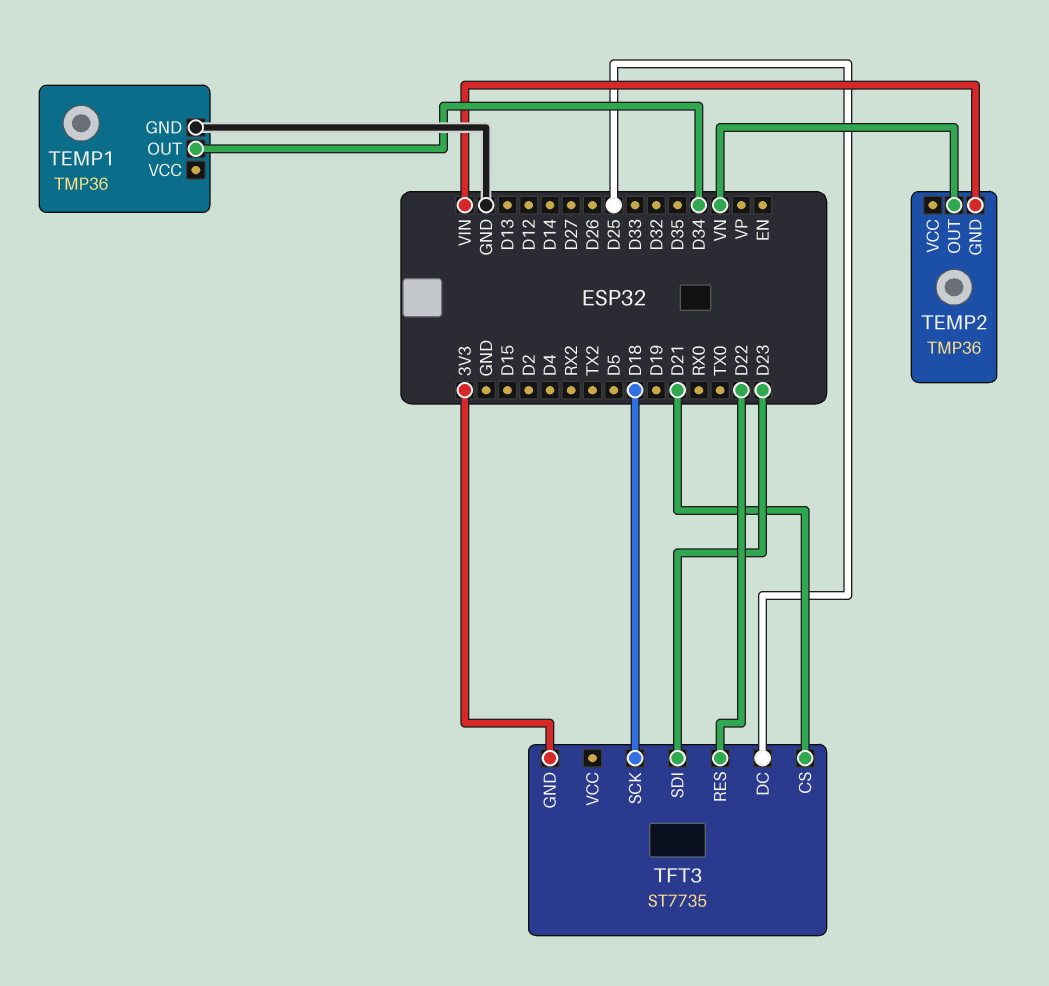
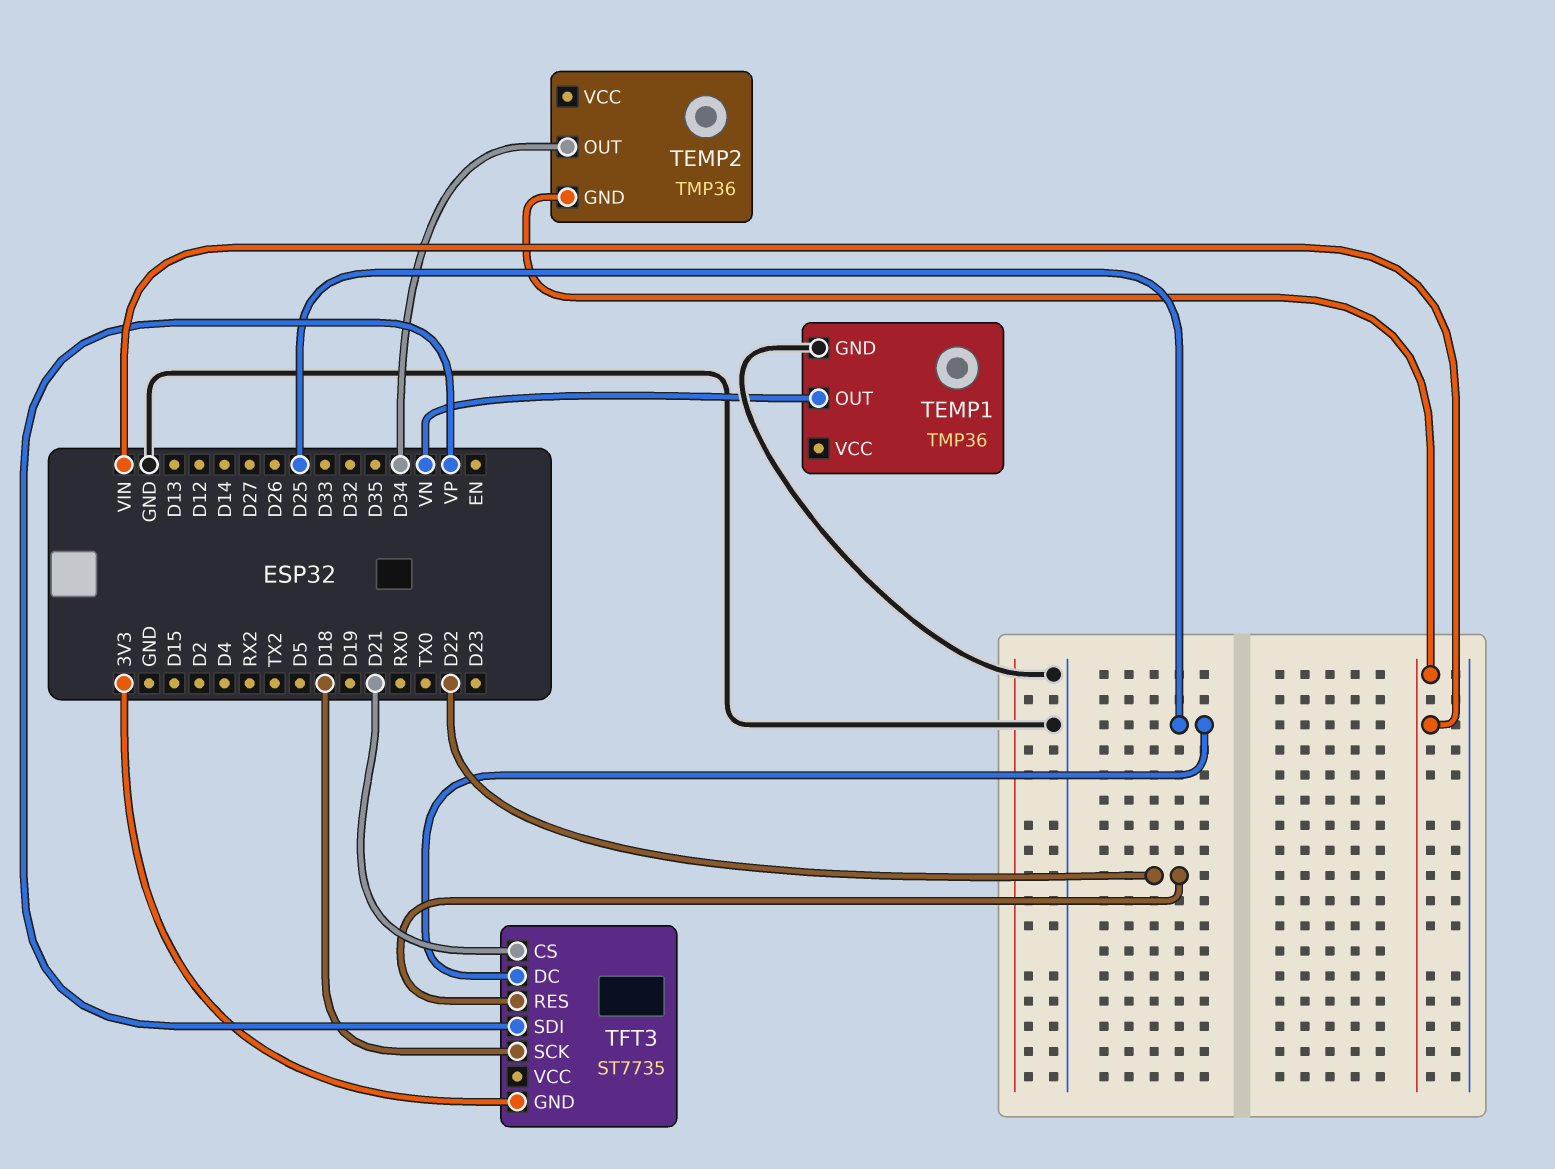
TEMP1 pin OUT: D34 -> VN
TEMP2 pin OUT: VN -> D34
TFT3 pin SDI: D23 -> VP

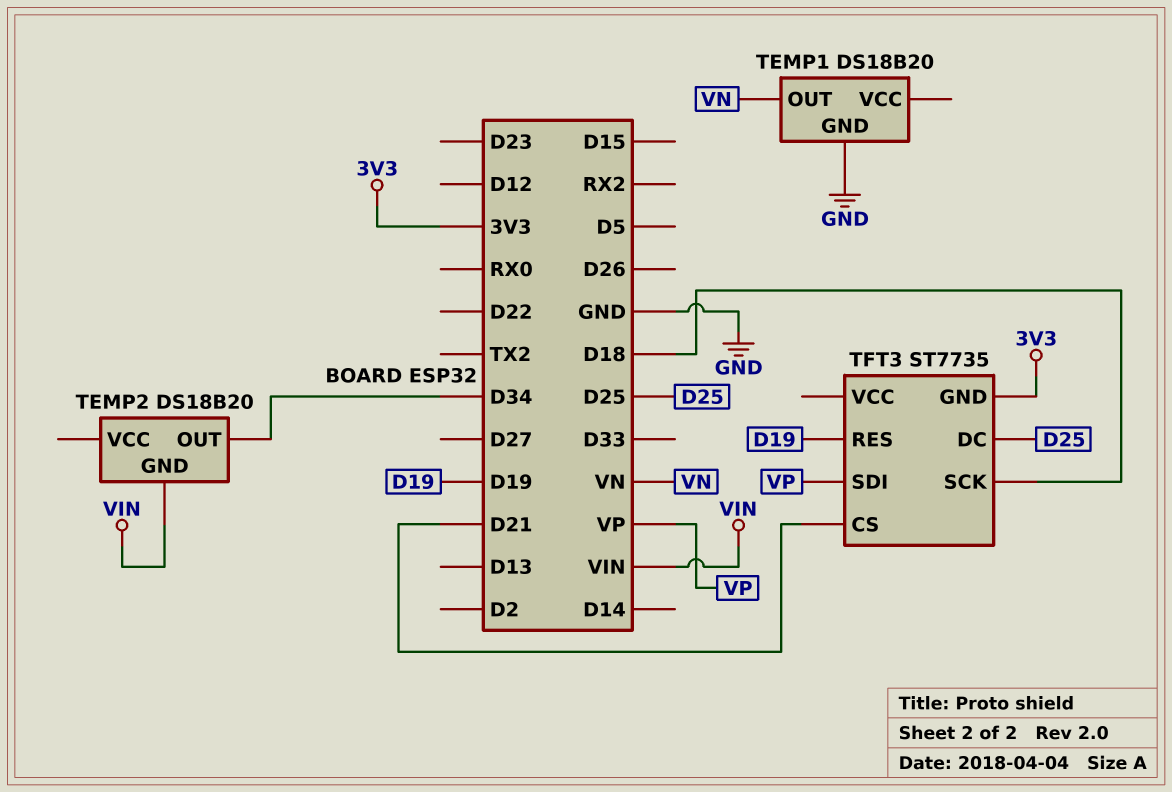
TEMP1: TMP36 -> DS18B20
TEMP2: TMP36 -> DS18B20
TFT3 pin RES: D22 -> D19

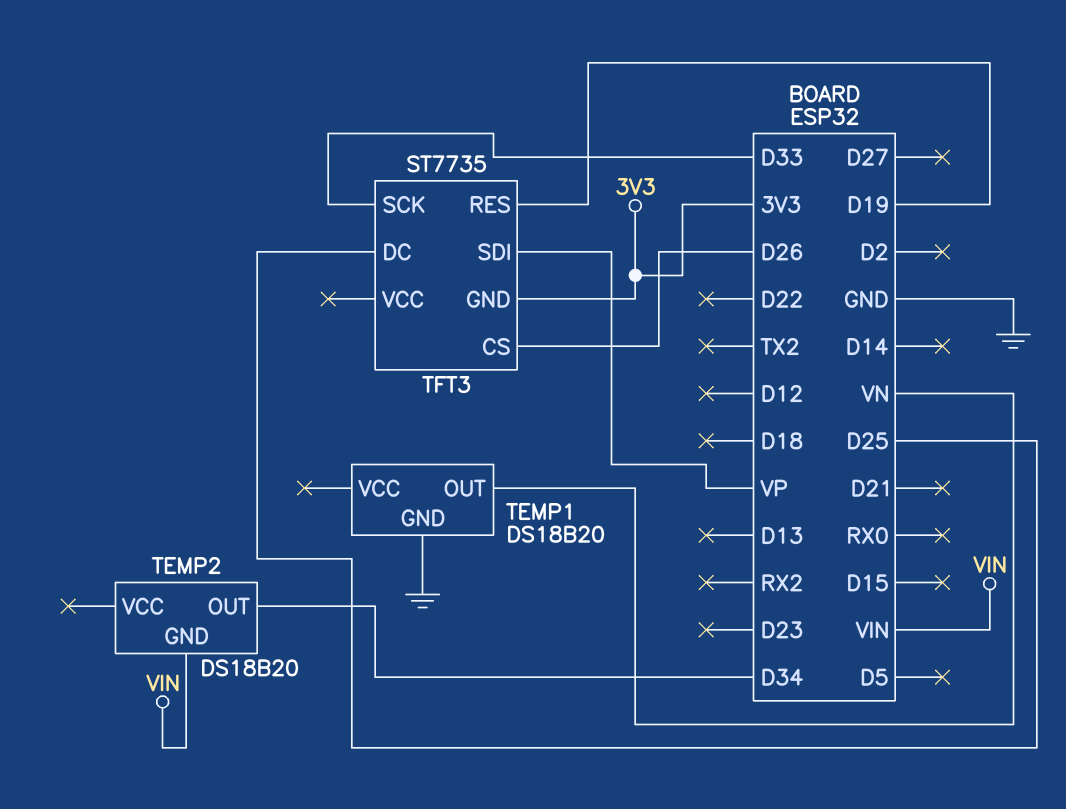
TFT3 pin CS: D21 -> D26
TFT3 pin SCK: D18 -> D33

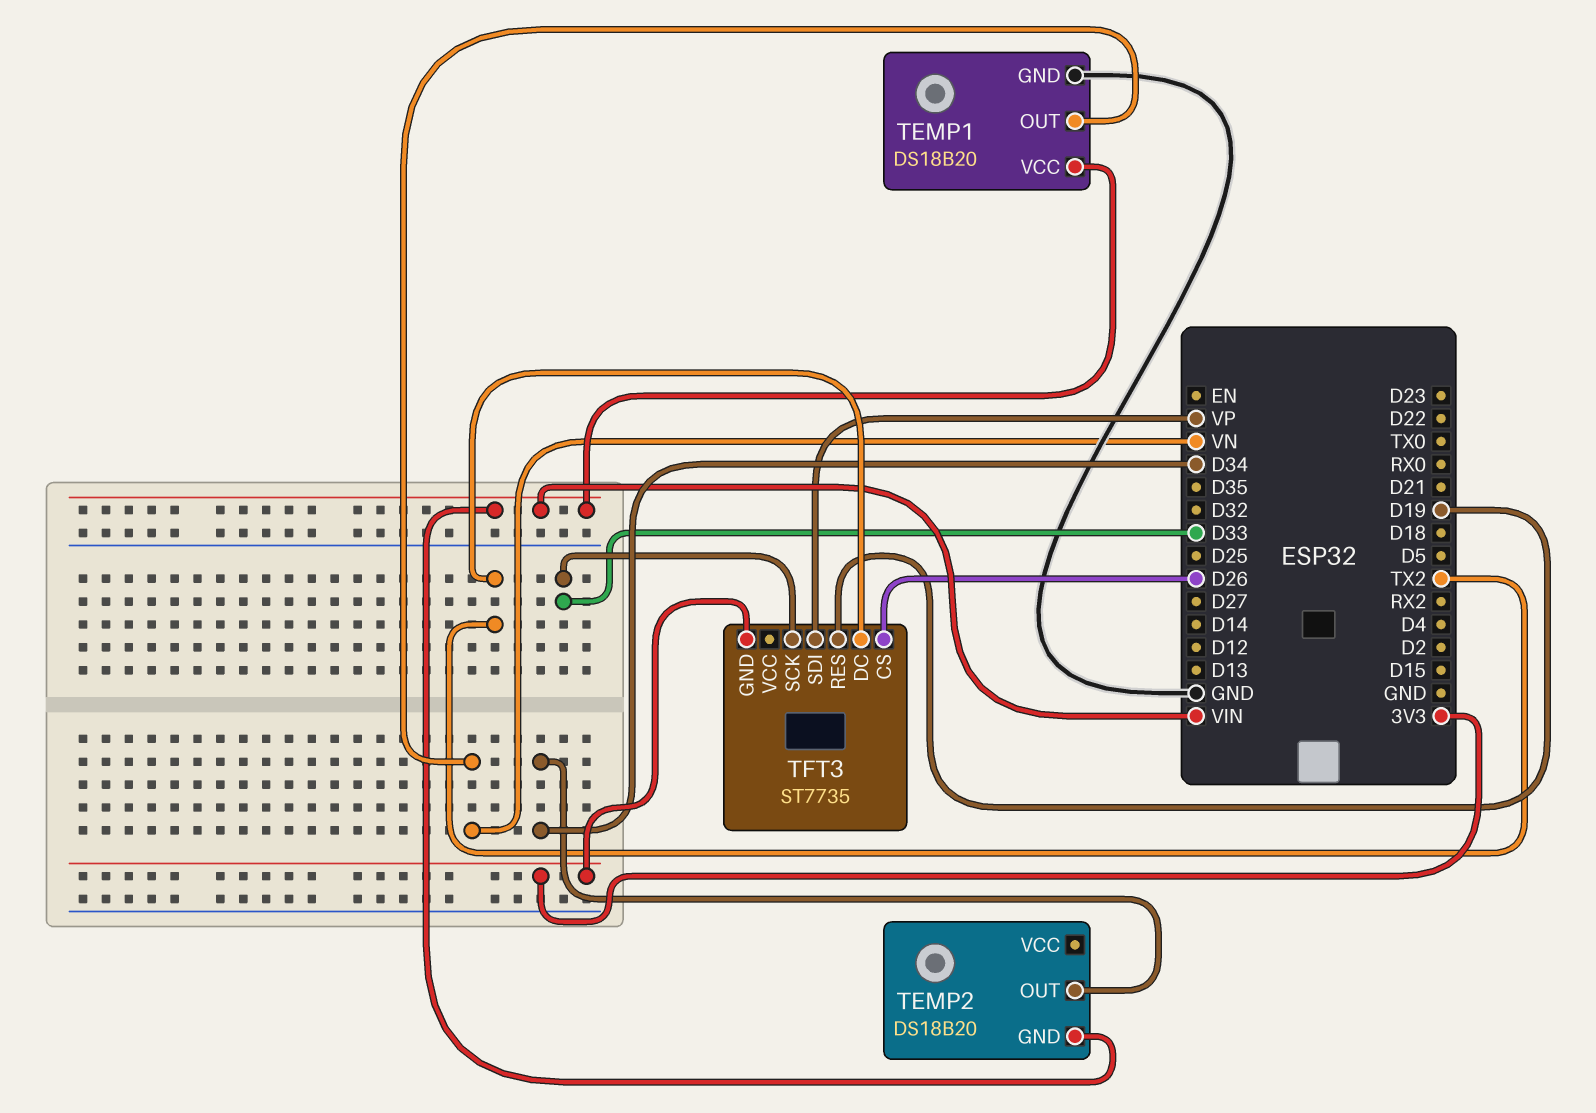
TEMP1 pin VCC: none -> VIN
TFT3 pin DC: D25 -> TX2

